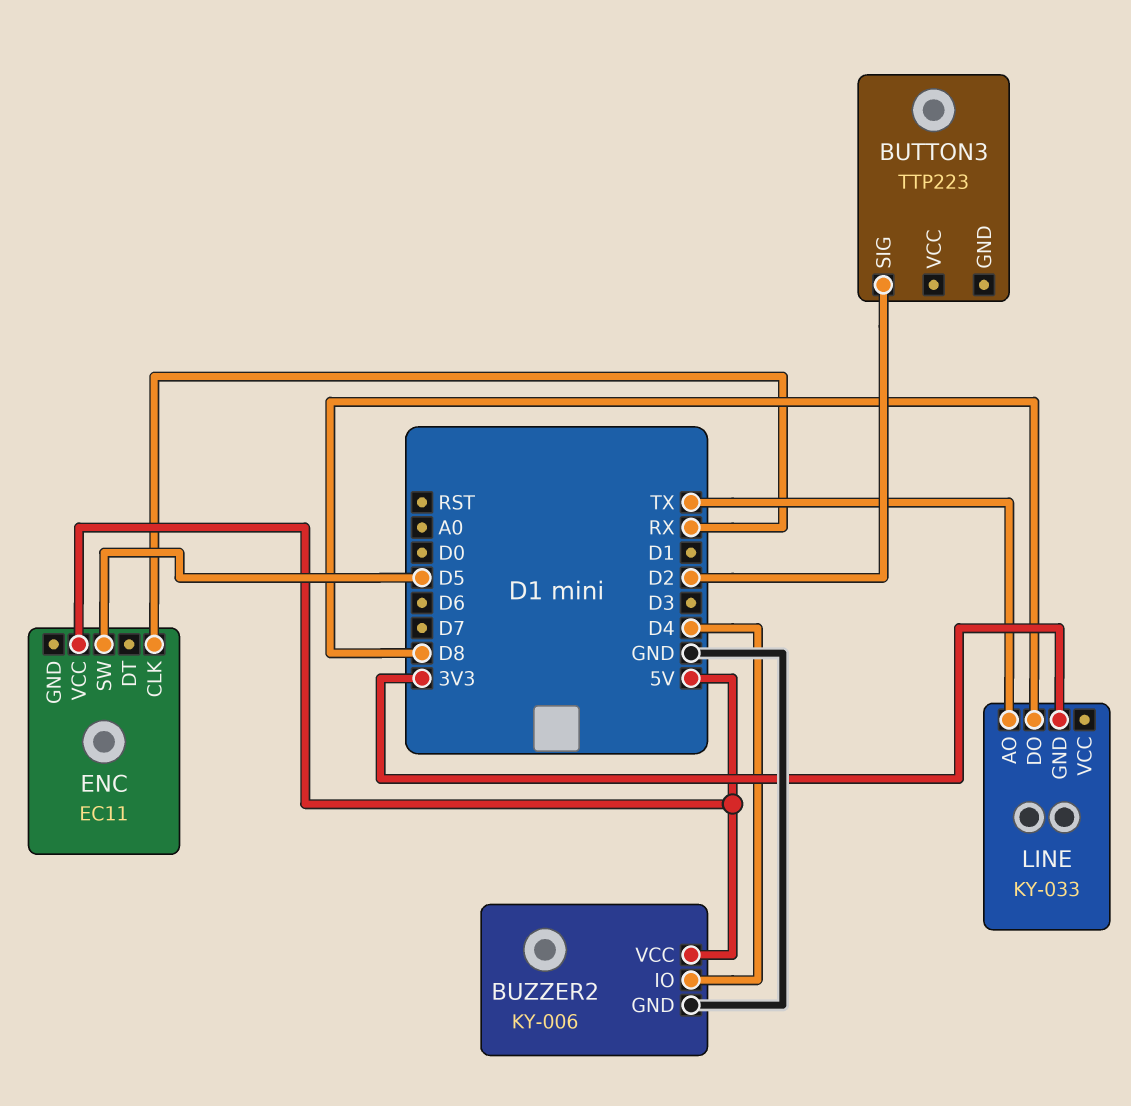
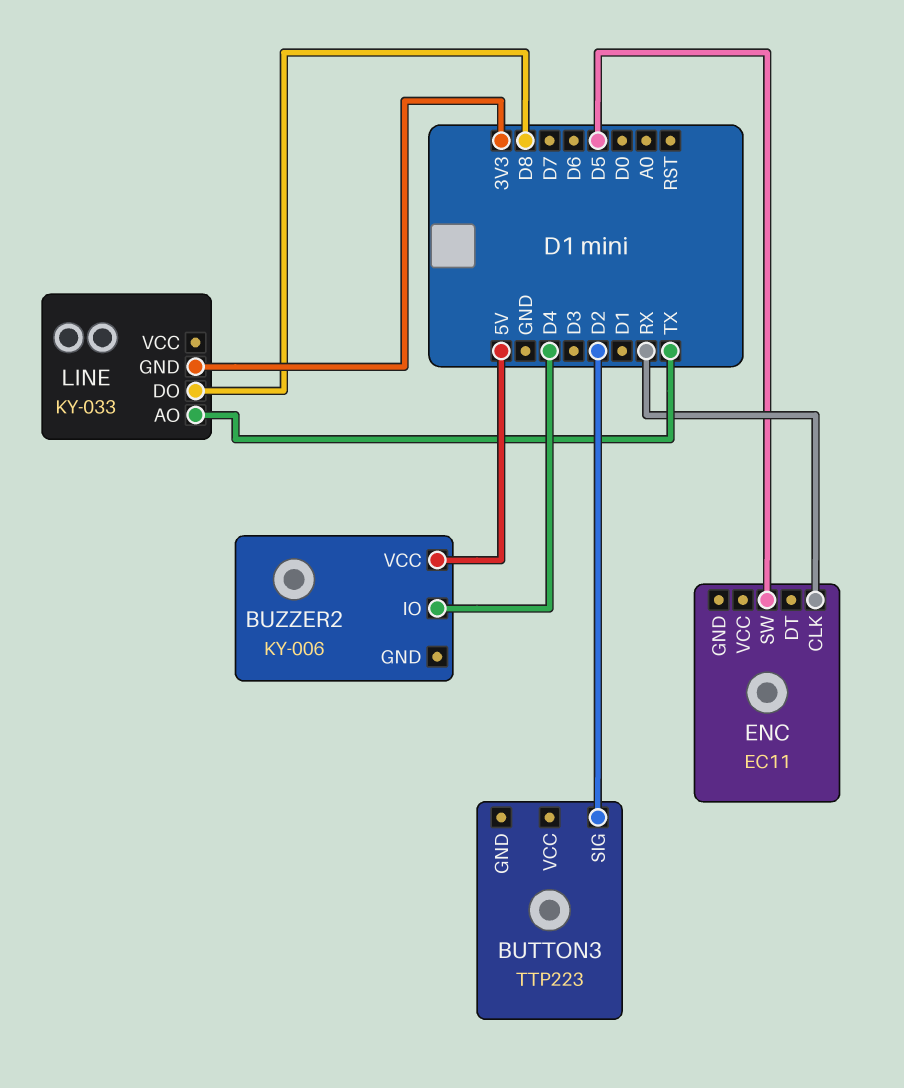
BUZZER2 pin GND: GND -> none
ENC pin VCC: 5V -> none

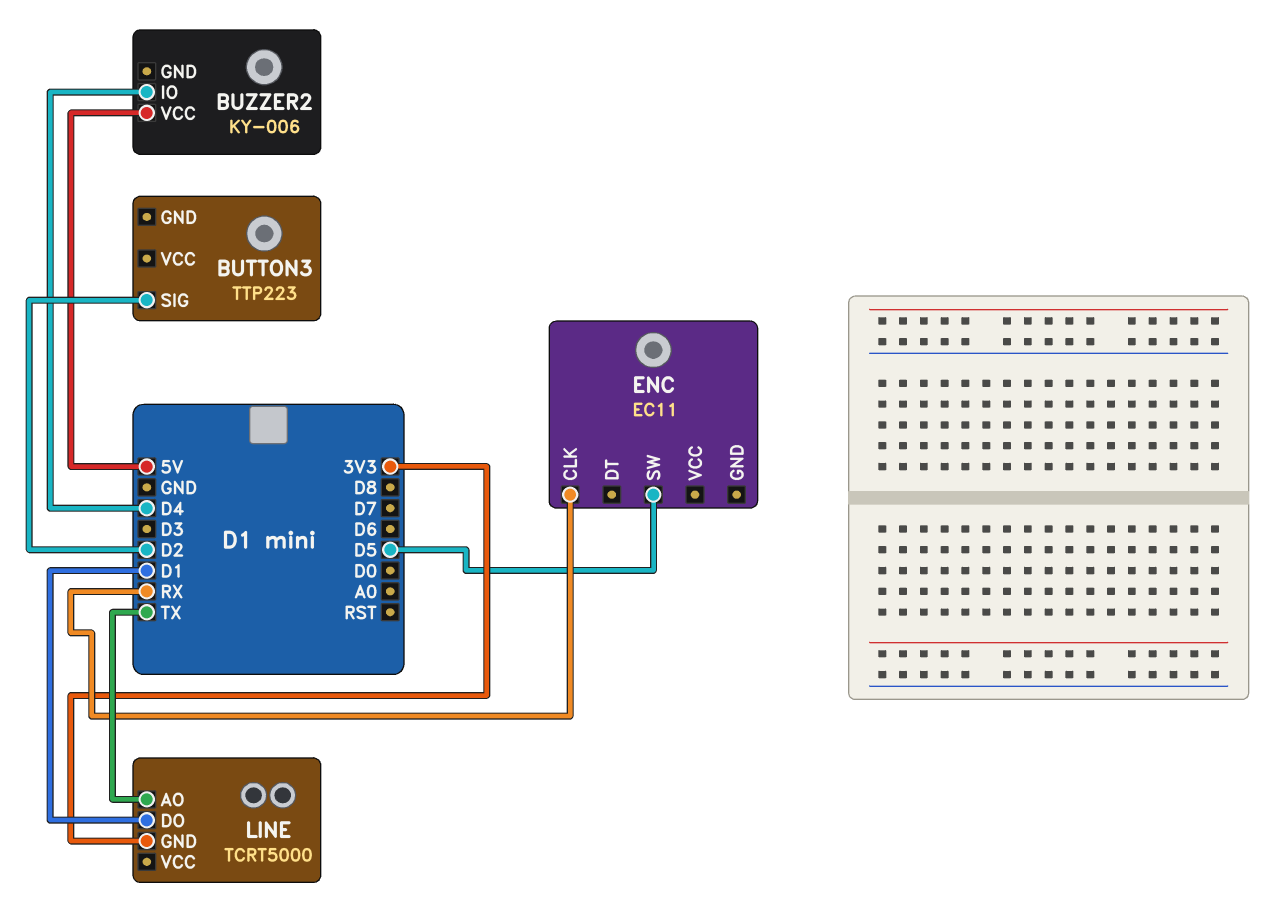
LINE: KY-033 -> TCRT5000
LINE pin DO: D8 -> D1

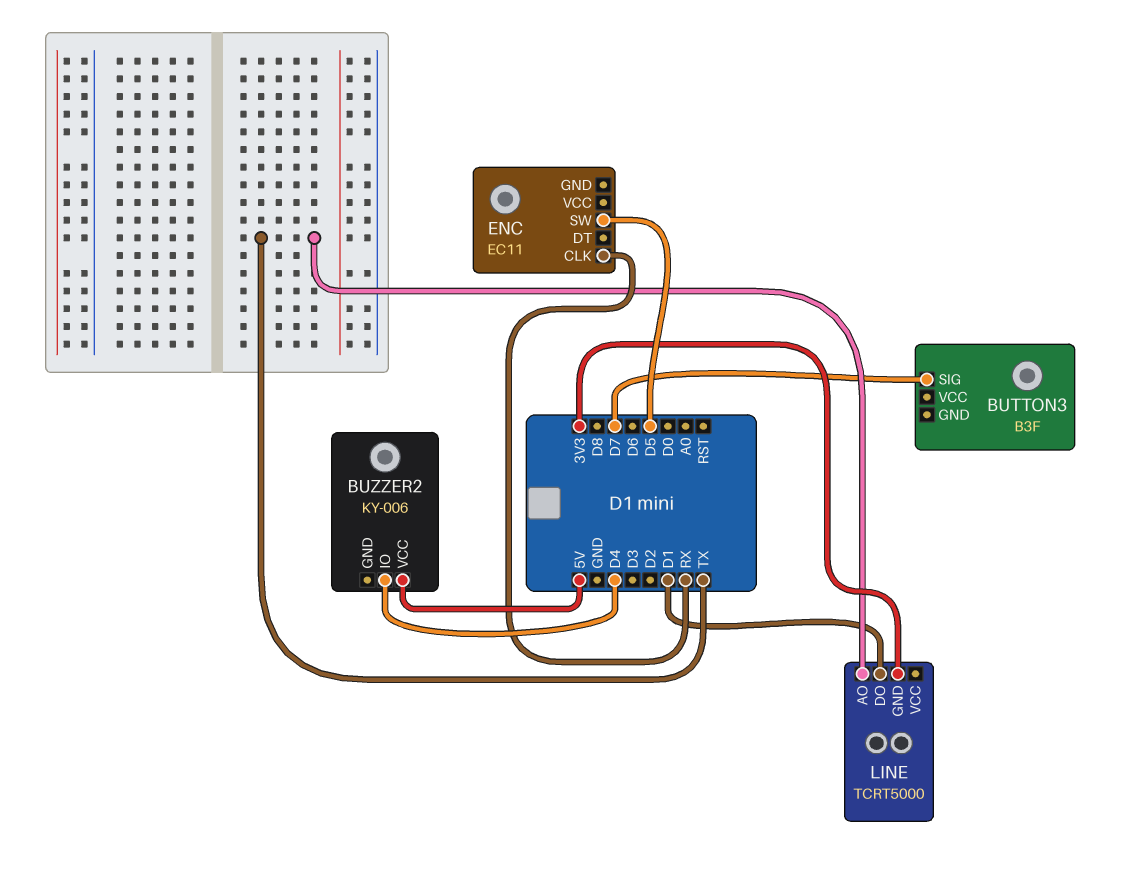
BUTTON3: TTP223 -> B3F
BUTTON3 pin SIG: D2 -> D7

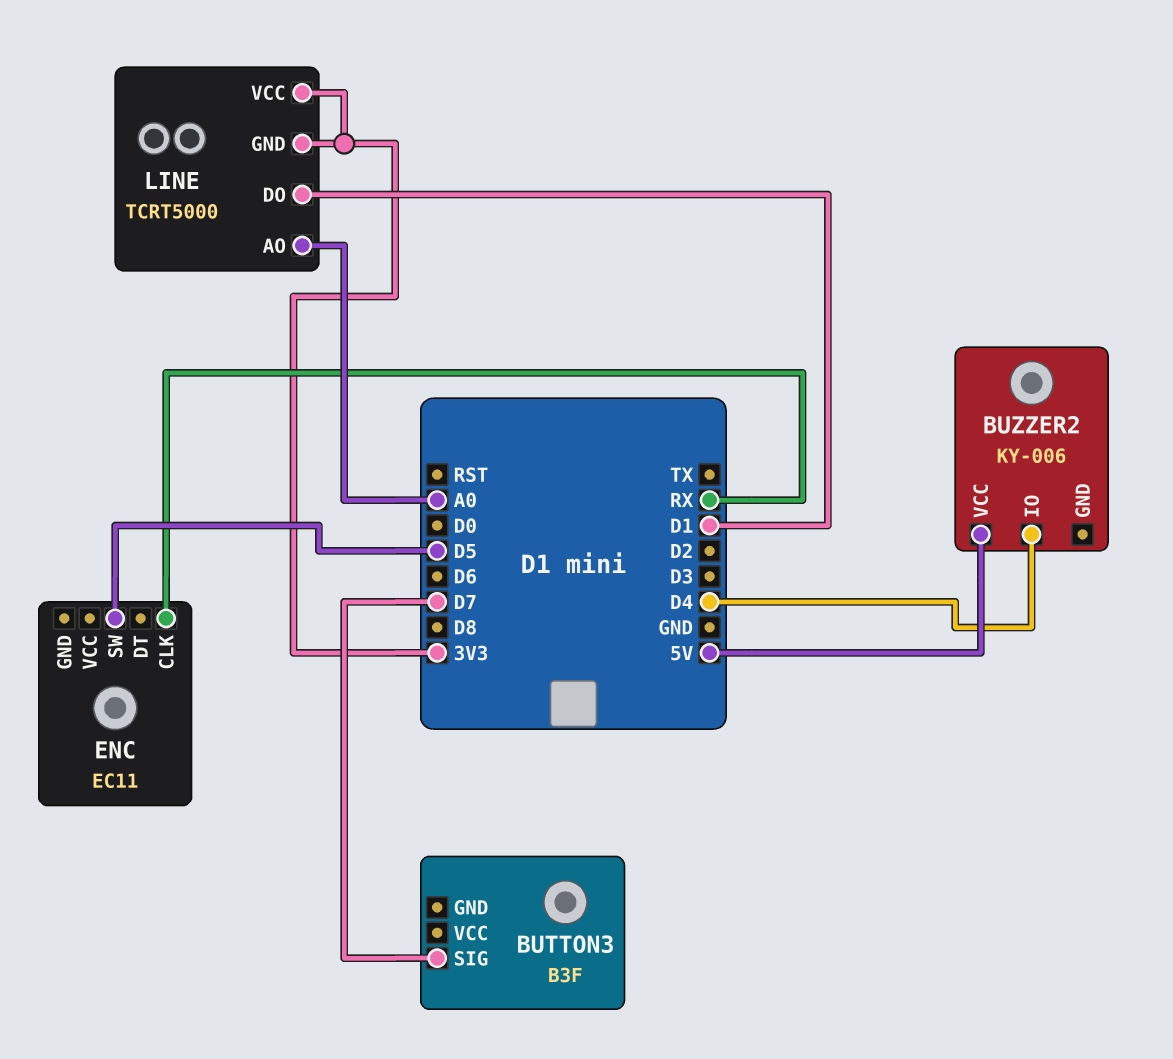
LINE pin AO: TX -> A0
LINE pin VCC: none -> 3V3

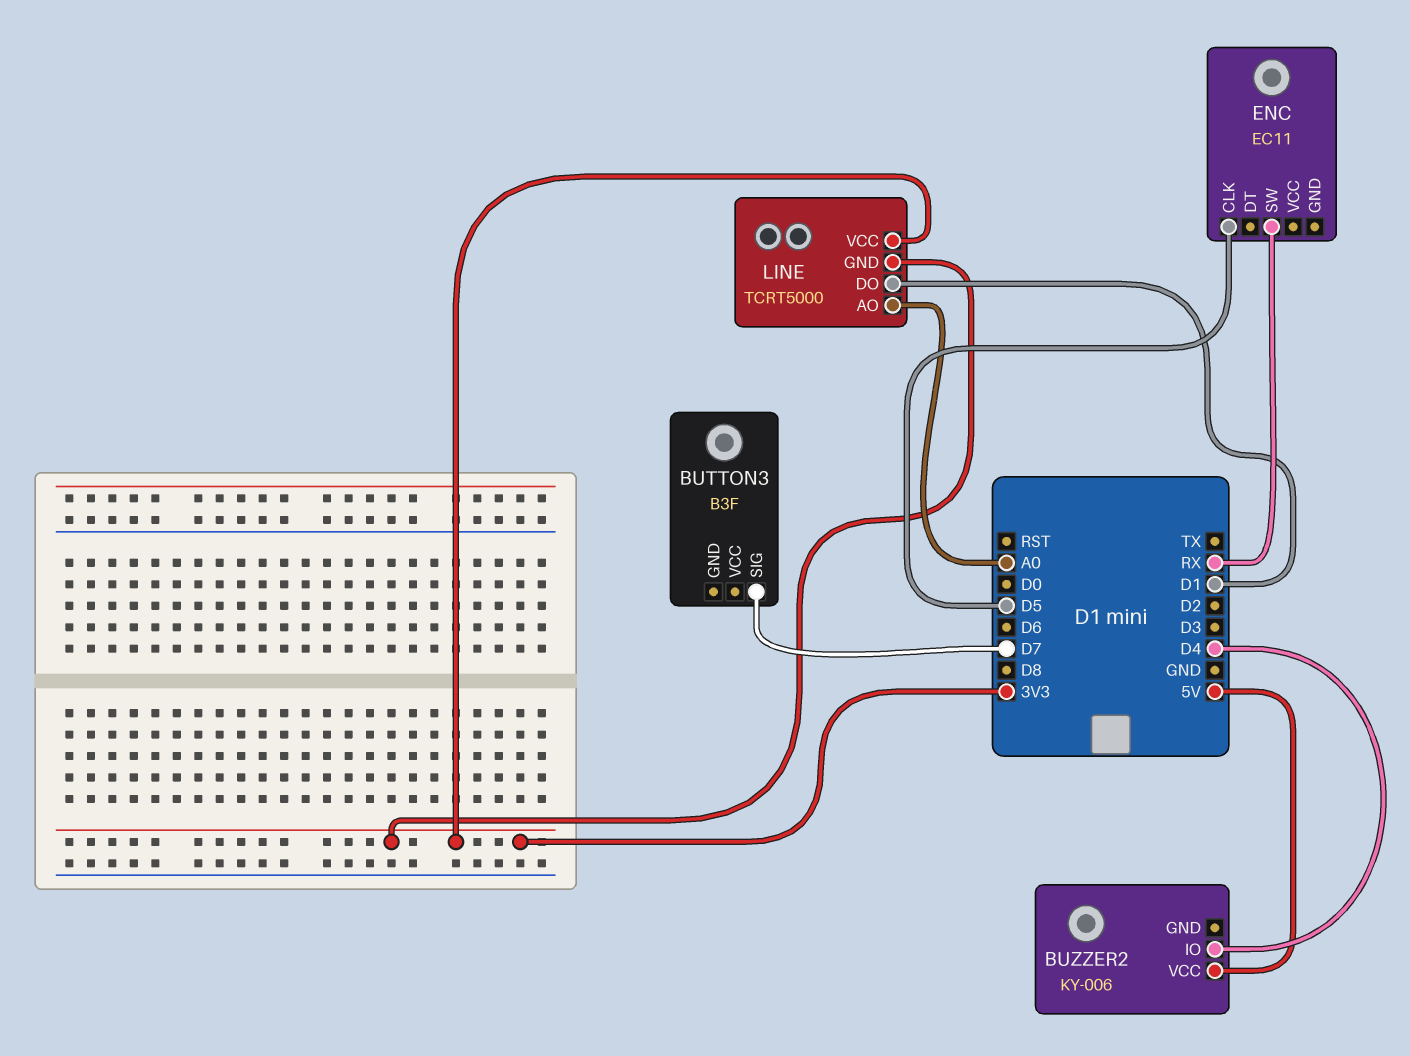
ENC pin CLK: RX -> D5
ENC pin SW: D5 -> RX

